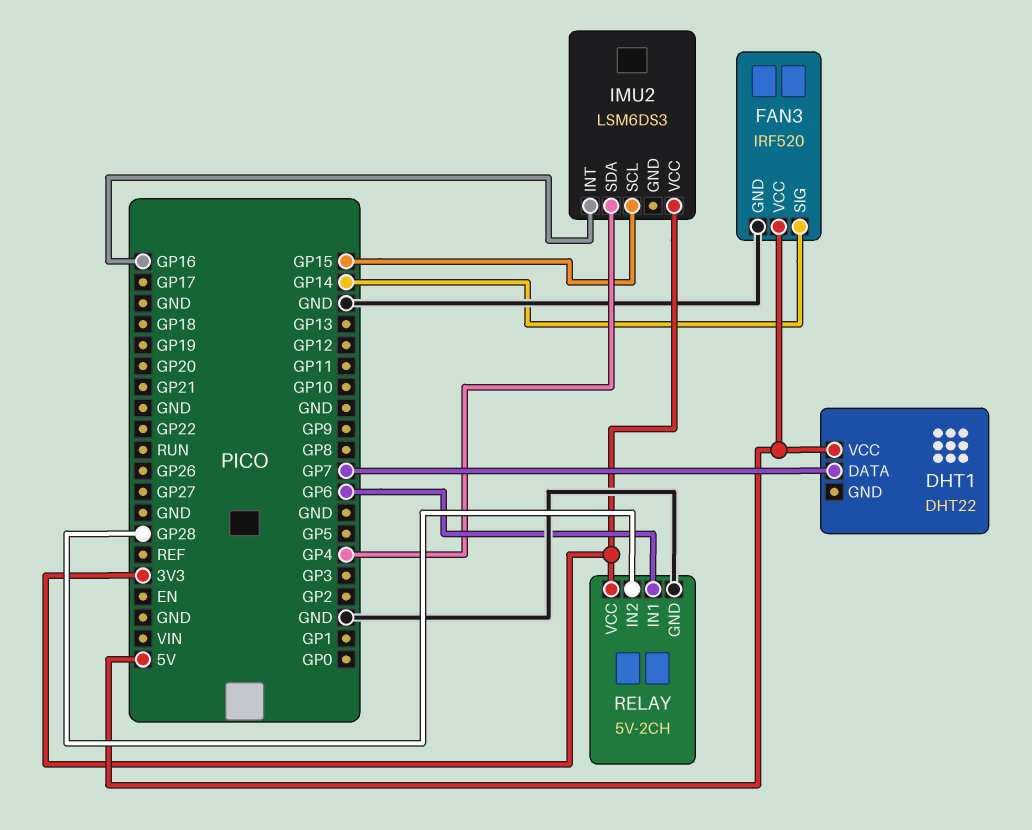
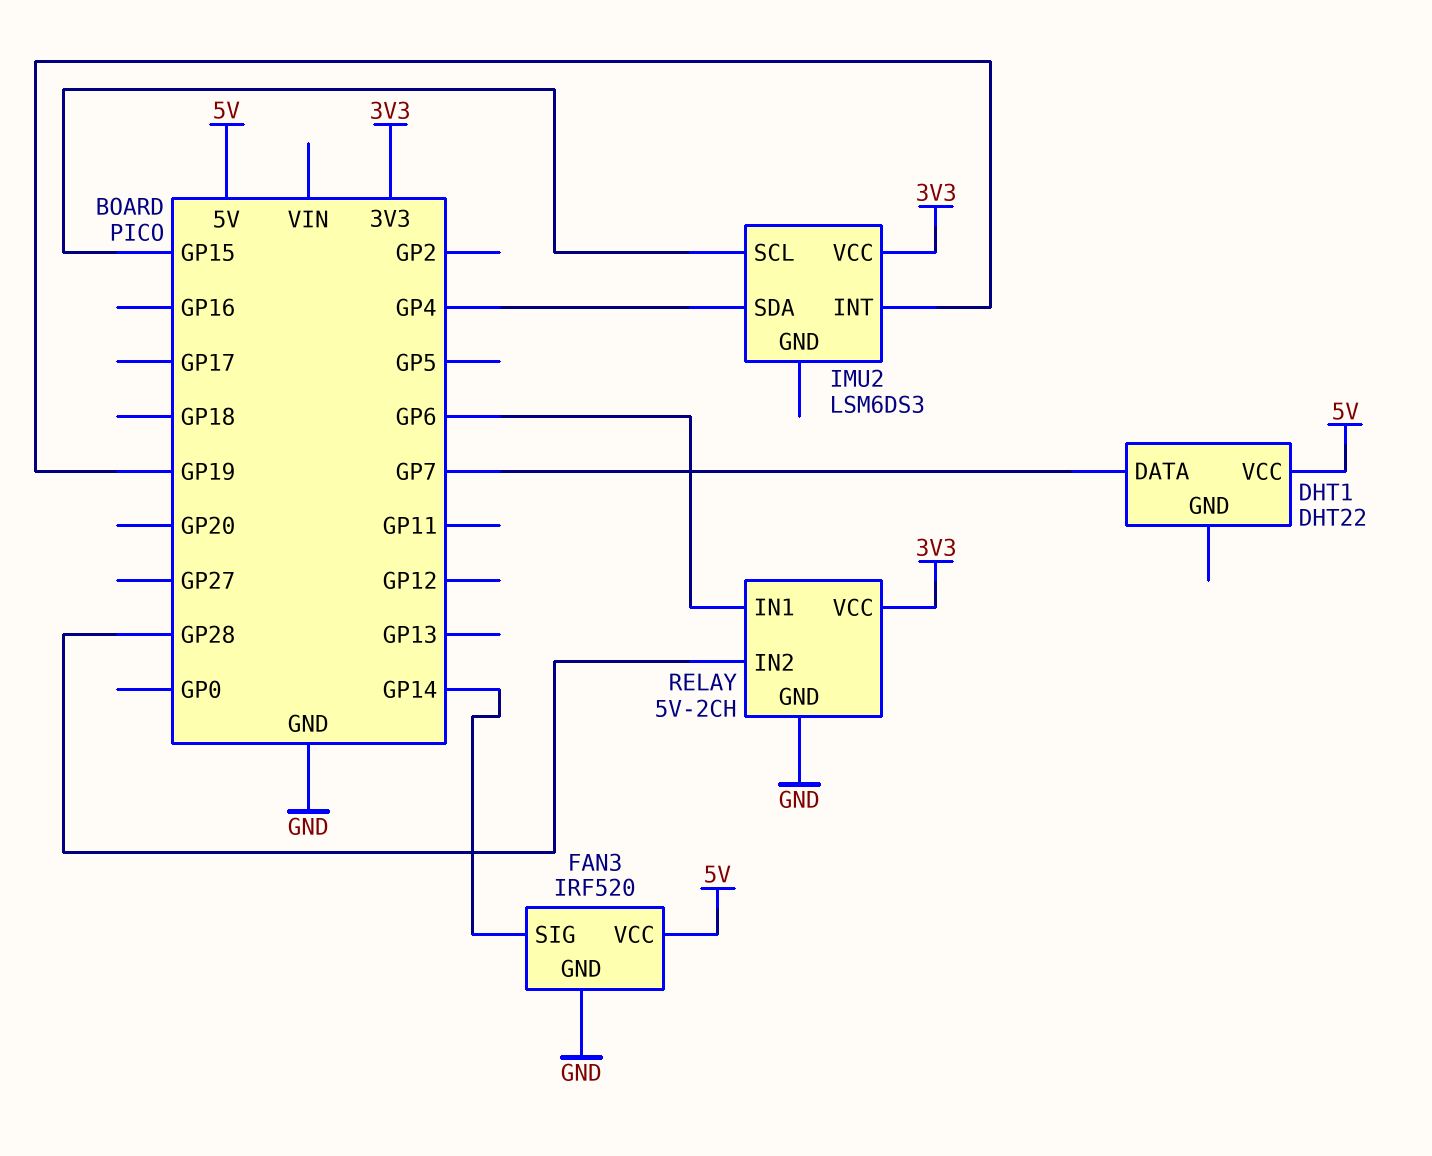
IMU2 pin INT: GP16 -> GP19

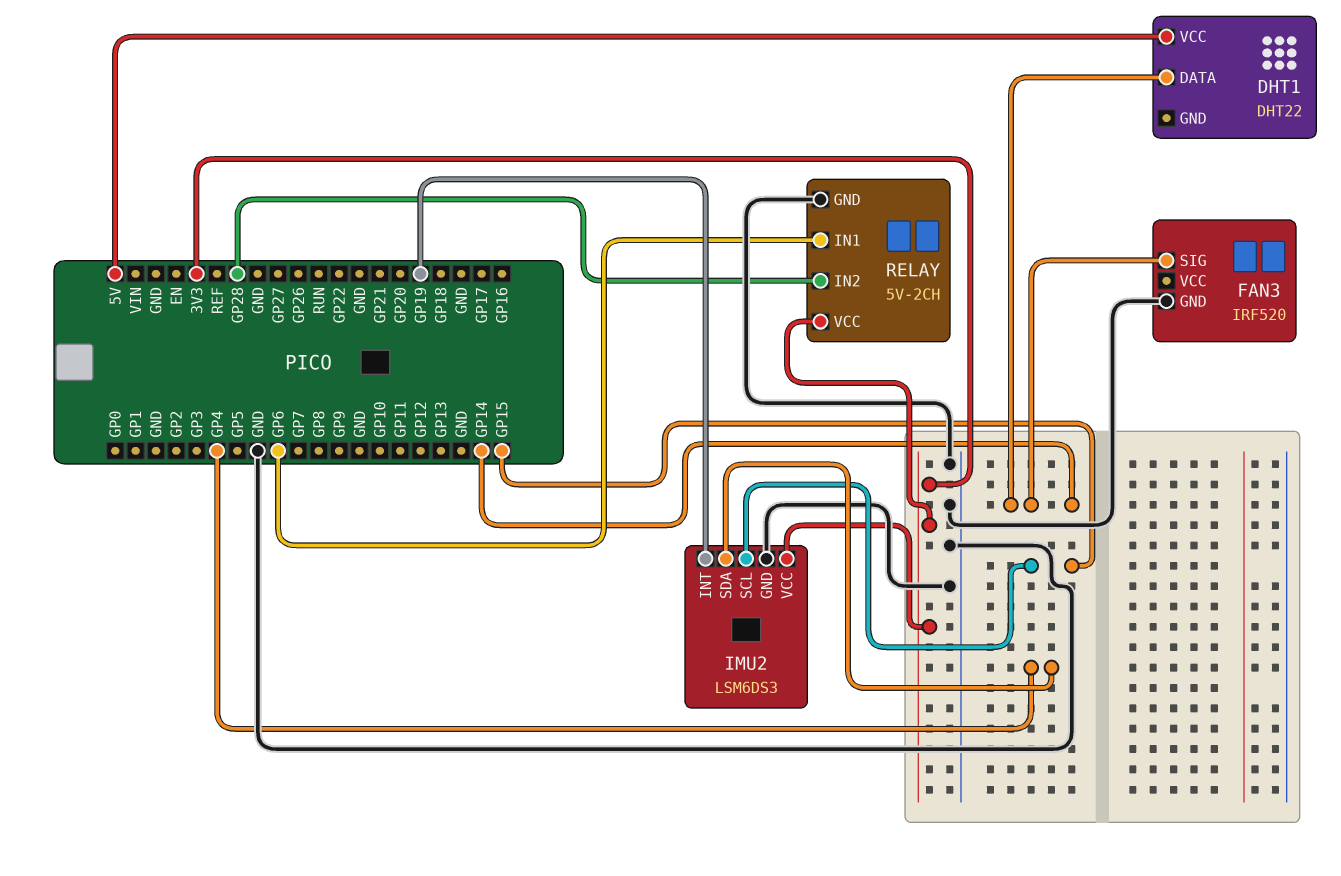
DHT1 pin DATA: GP7 -> GP14
FAN3 pin VCC: 5V -> none
IMU2 pin GND: none -> GND

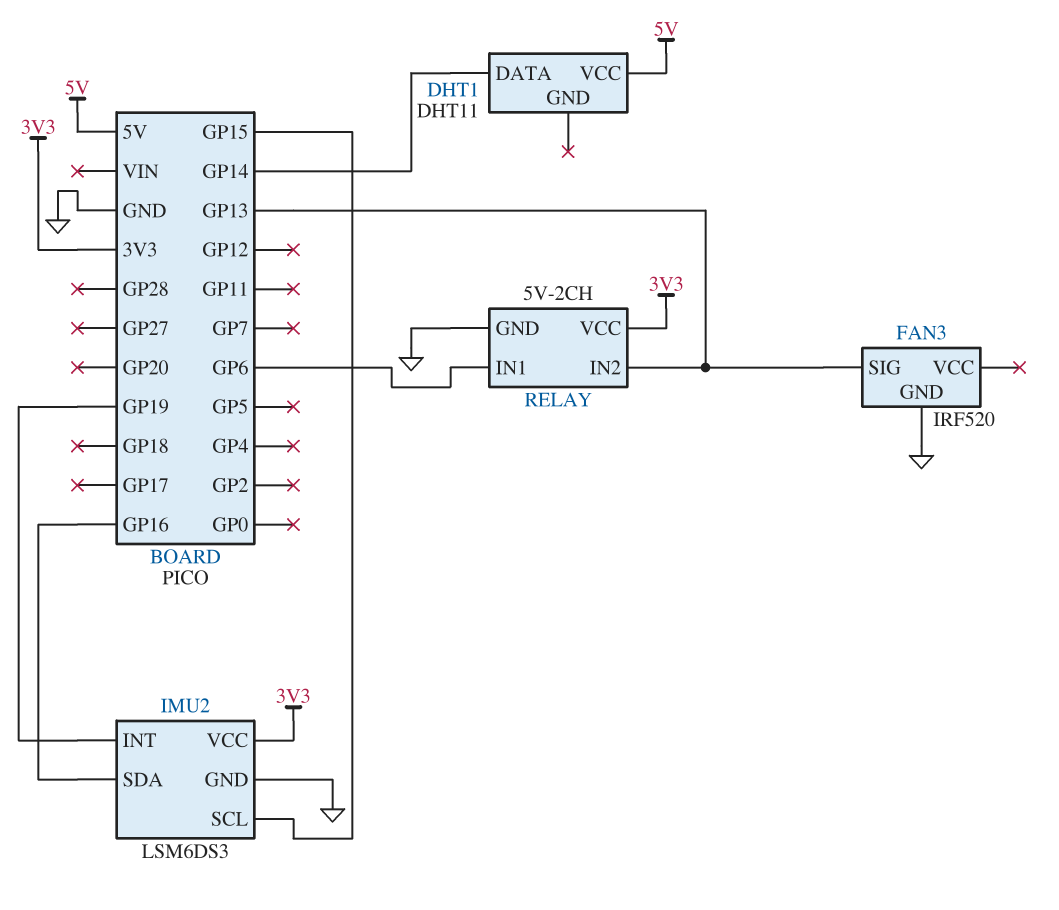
DHT1: DHT22 -> DHT11
FAN3 pin SIG: GP14 -> GP13
IMU2 pin SDA: GP4 -> GP16
RELAY pin IN2: GP28 -> GP13

